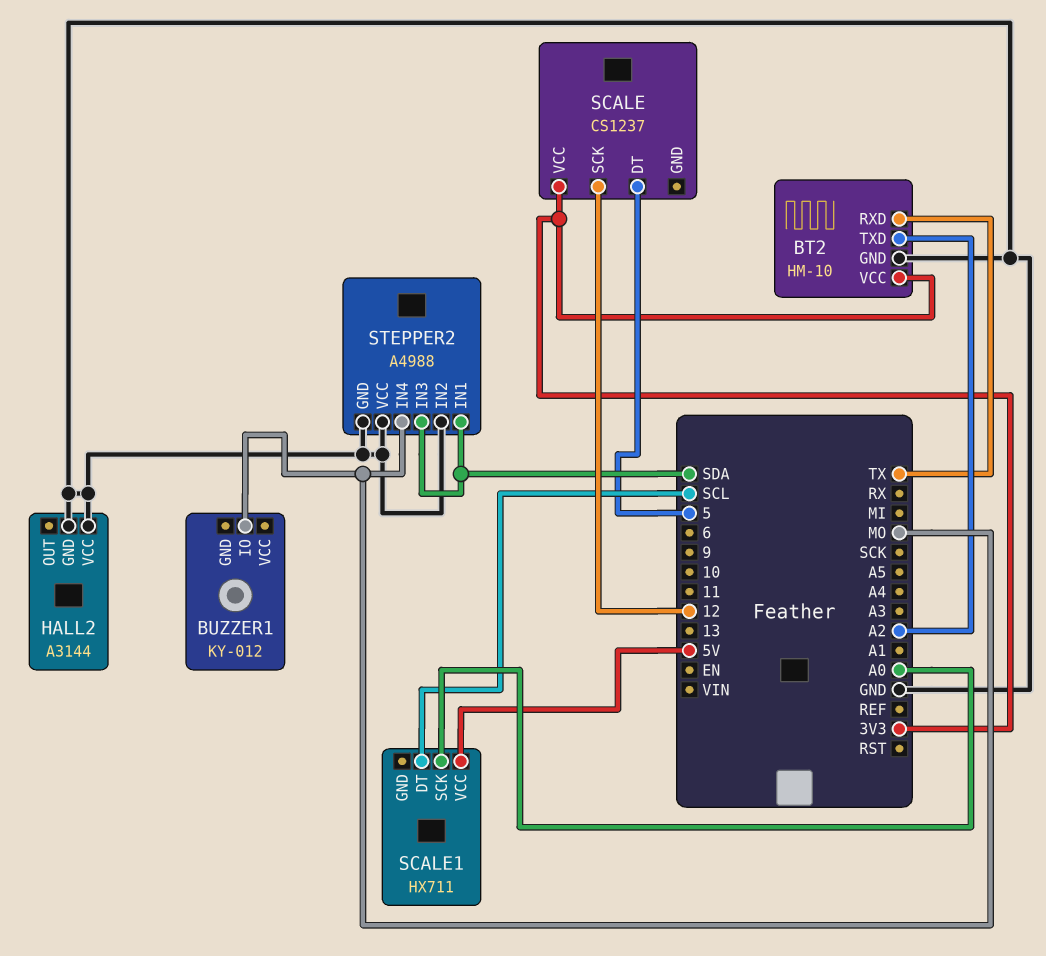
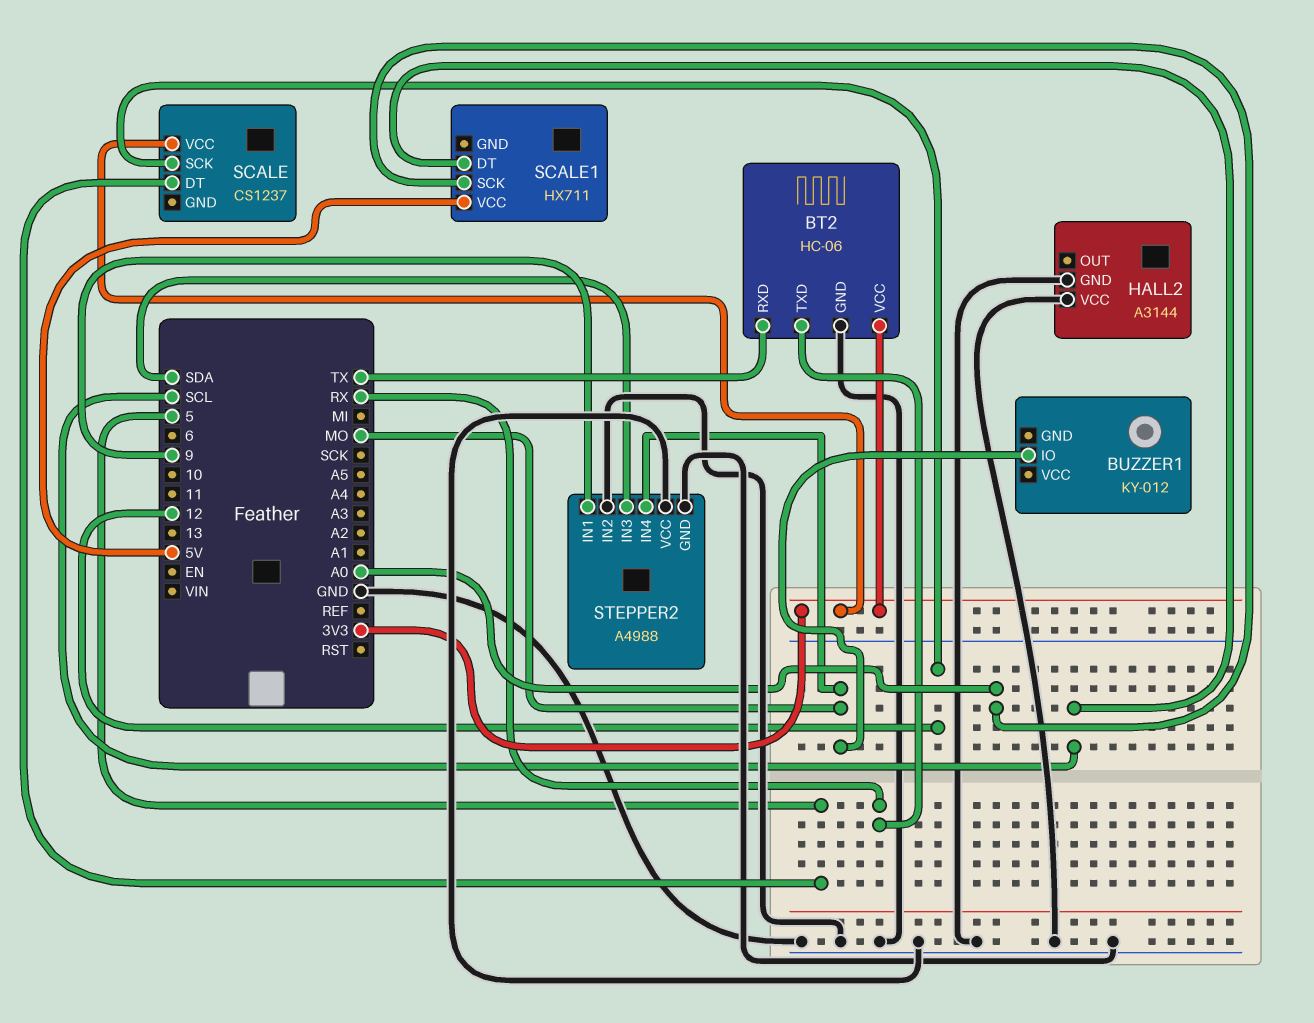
BT2: HM-10 -> HC-06
BT2 pin TXD: A2 -> RX
STEPPER2 pin IN1: SDA -> 9

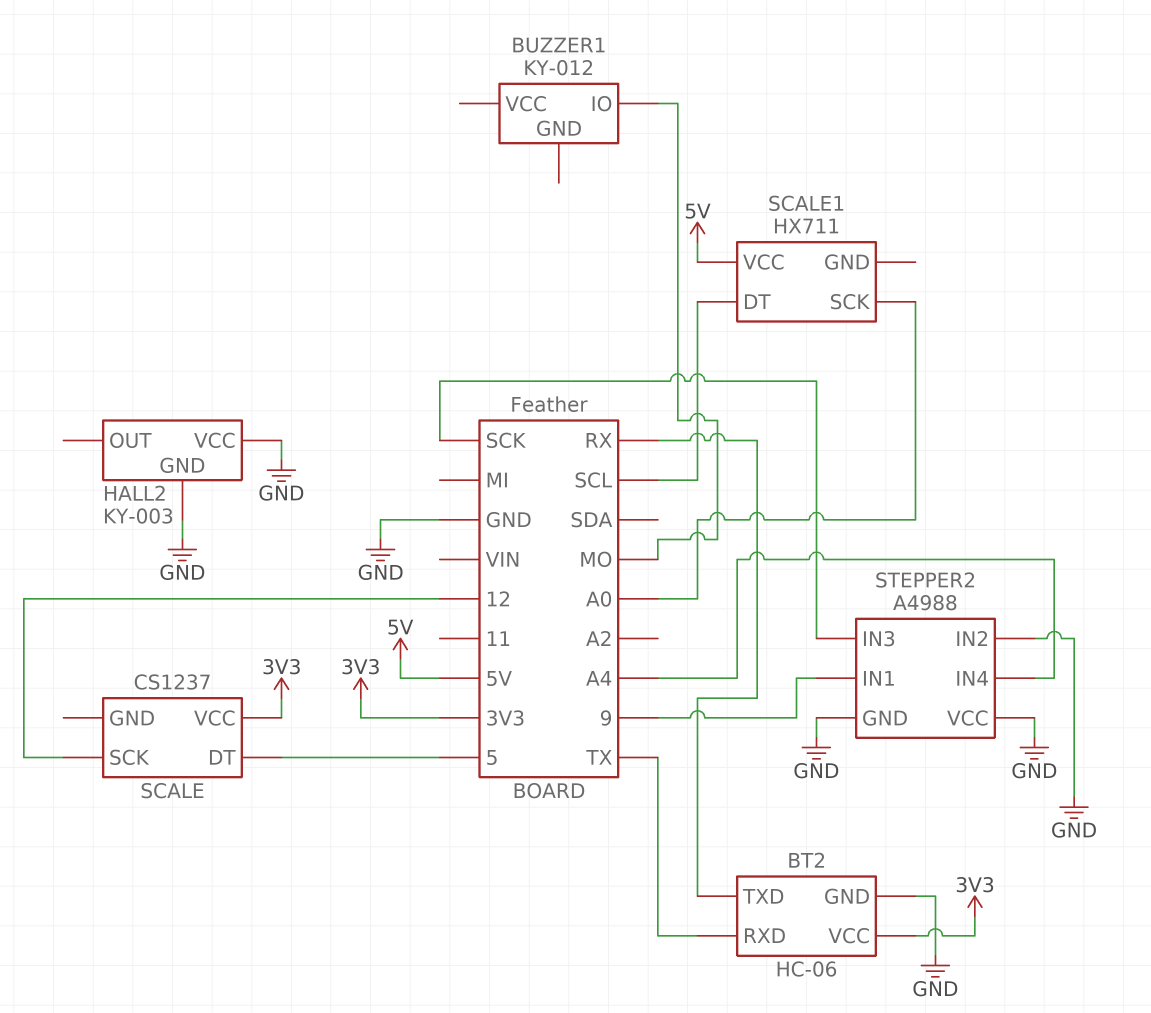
HALL2: A3144 -> KY-003
STEPPER2 pin IN3: SDA -> SCK
STEPPER2 pin IN4: MO -> A4

